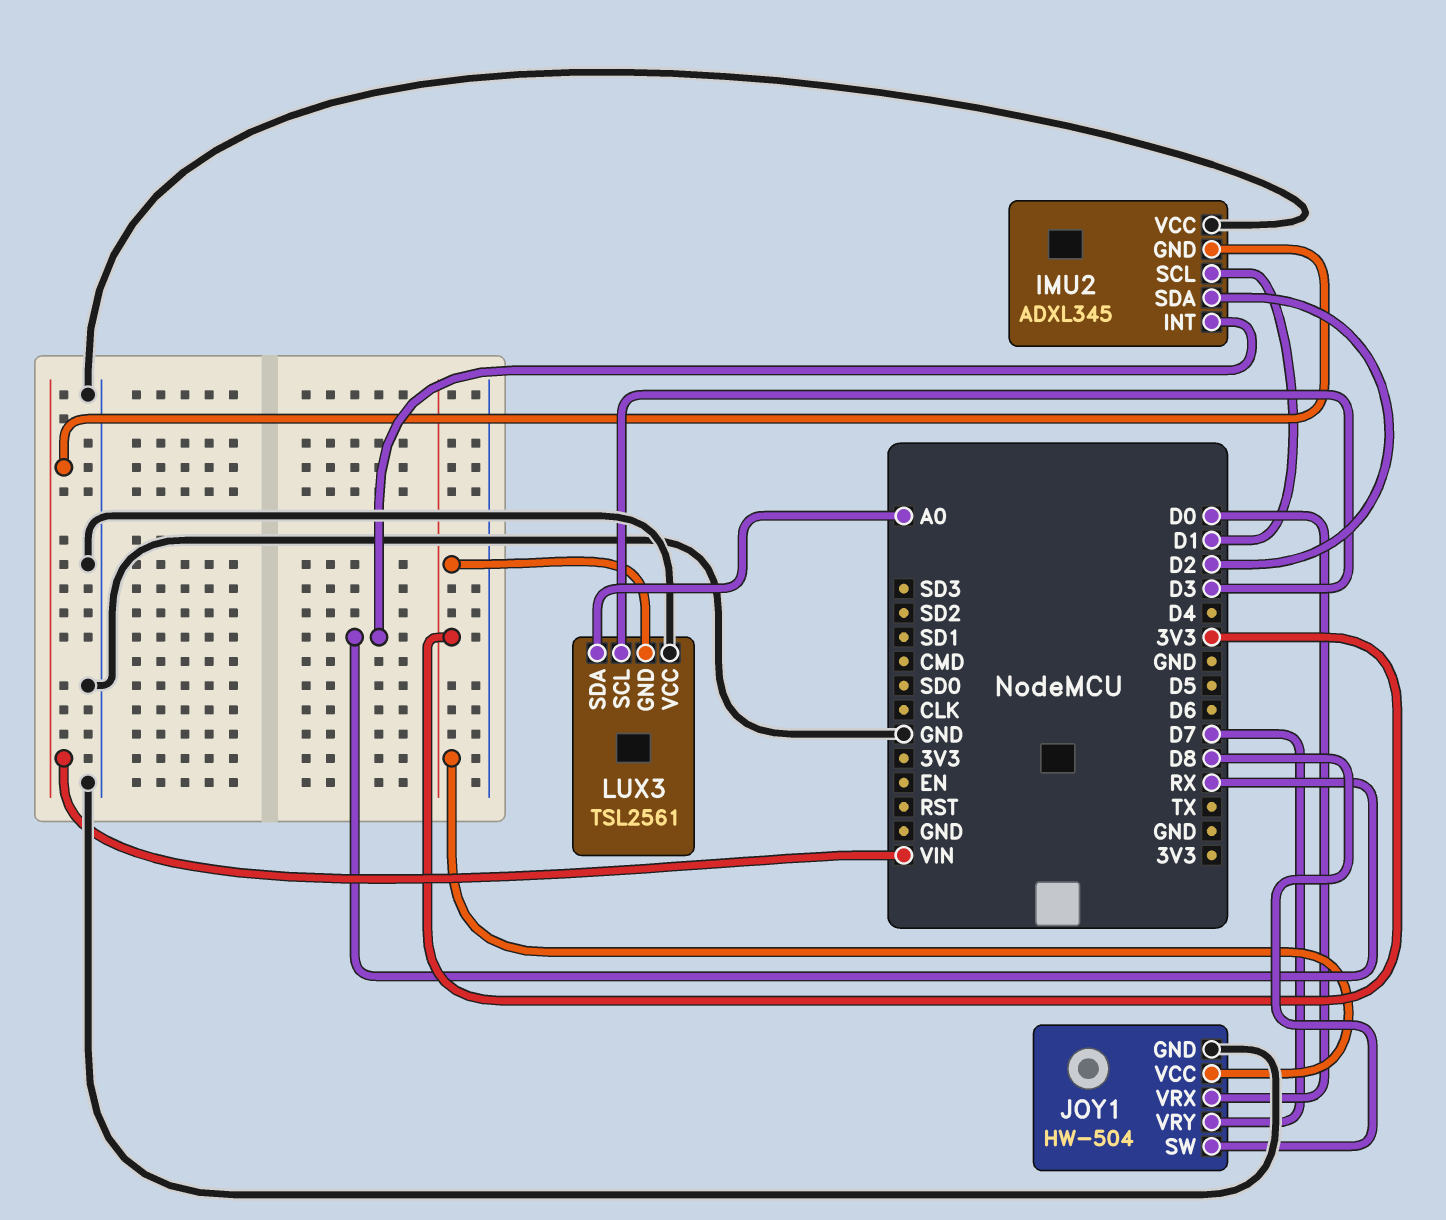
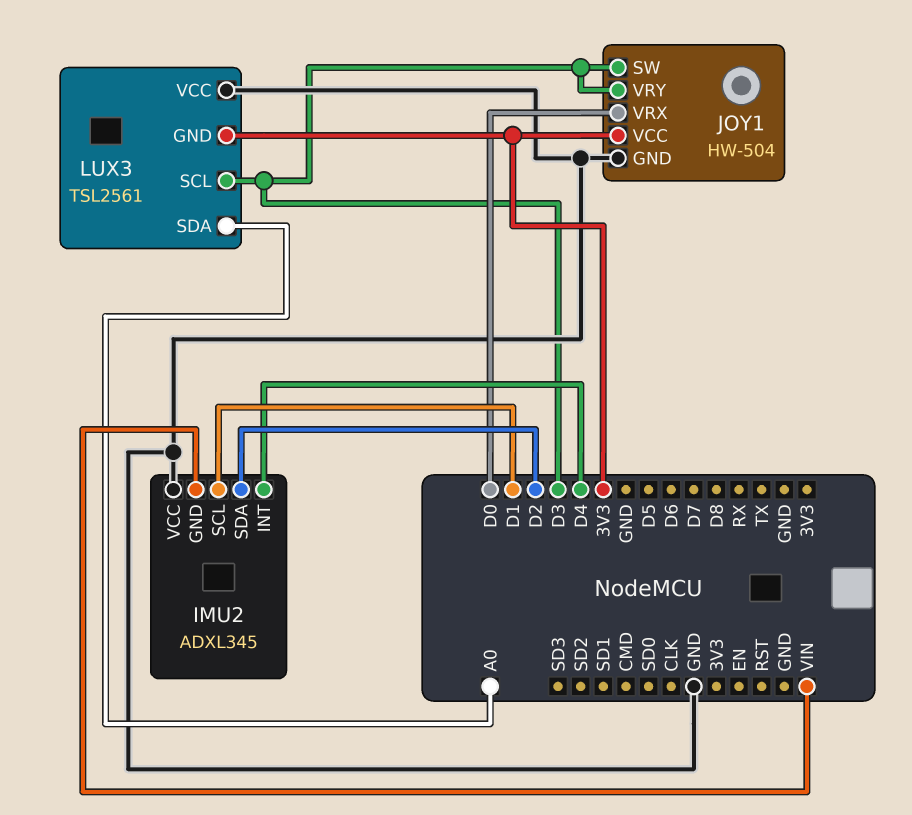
IMU2 pin INT: RX -> D4
JOY1 pin SW: D8 -> D3
JOY1 pin VRY: D7 -> D3

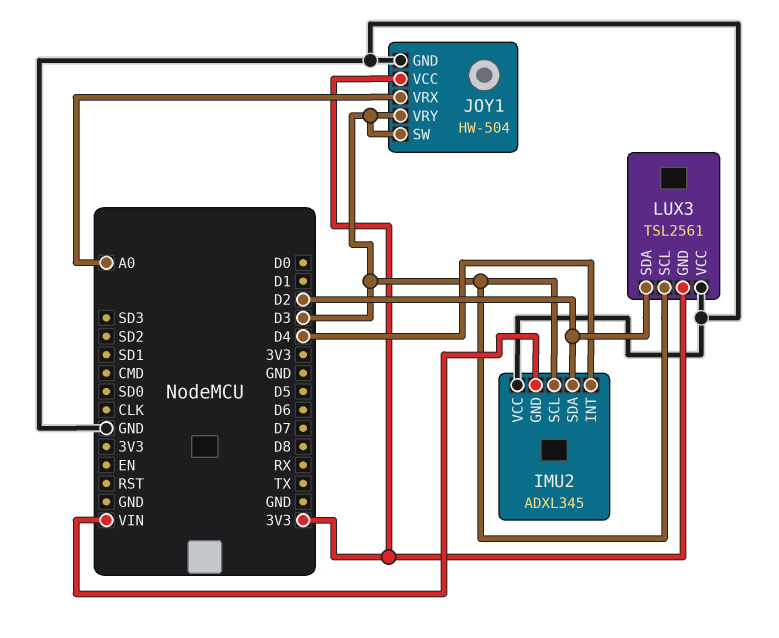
IMU2 pin SCL: D1 -> D3
JOY1 pin VRX: D0 -> A0
LUX3 pin SDA: A0 -> D2

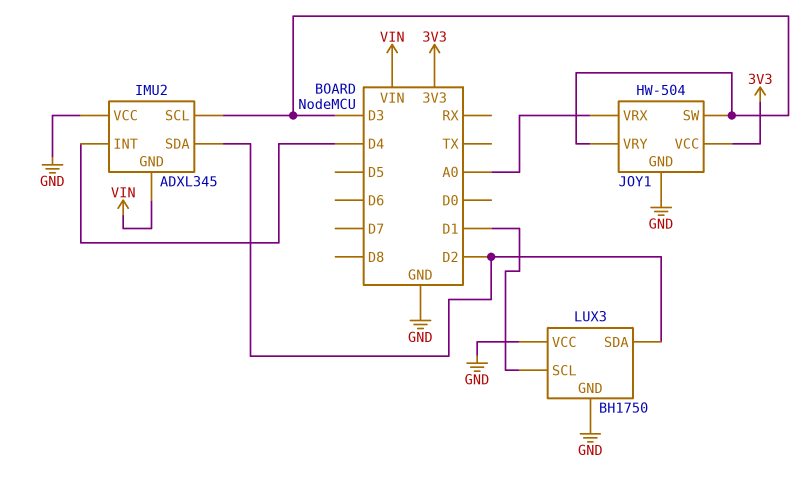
LUX3: TSL2561 -> BH1750
LUX3 pin GND: 3V3 -> GND
LUX3 pin SCL: D3 -> D1

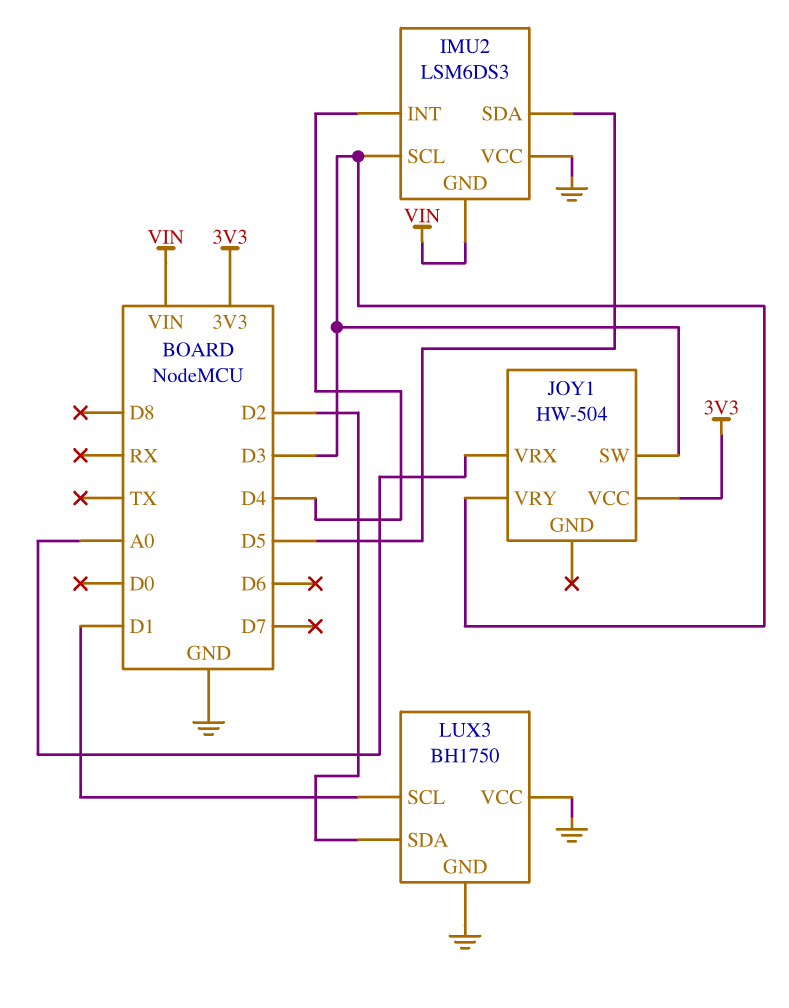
IMU2: ADXL345 -> LSM6DS3
IMU2 pin SDA: D2 -> D5
JOY1 pin GND: GND -> none

